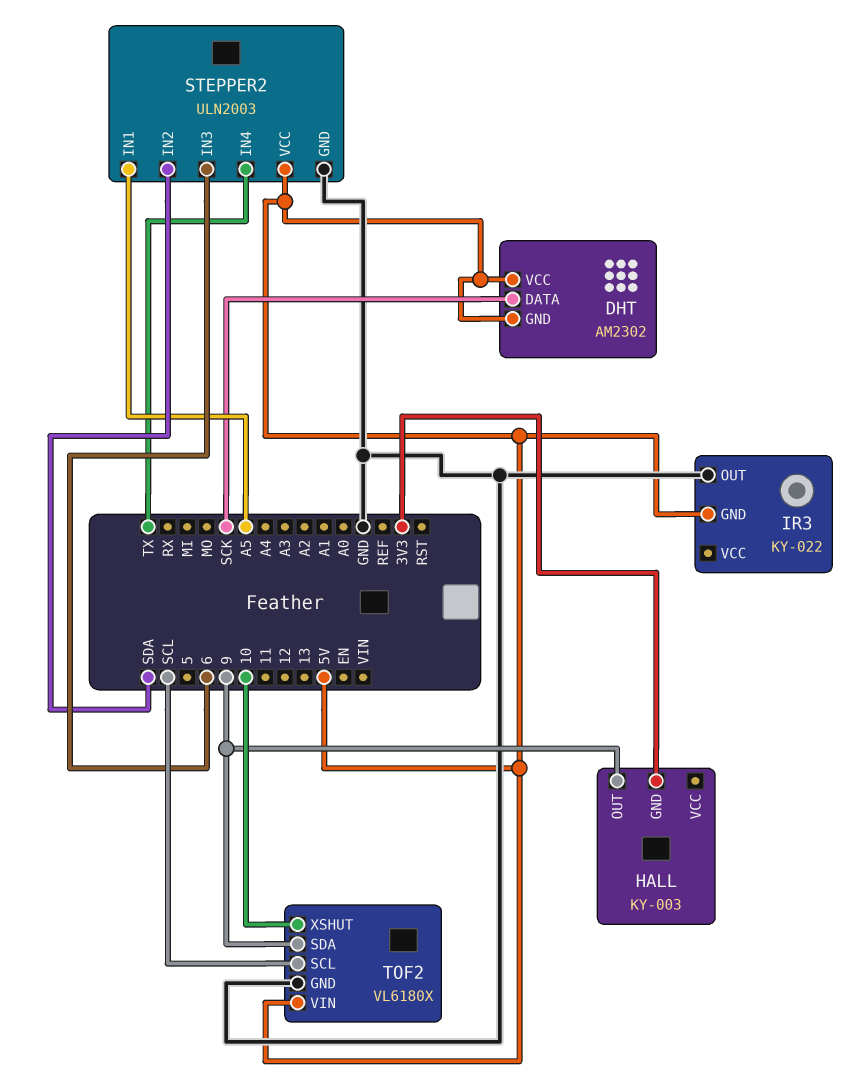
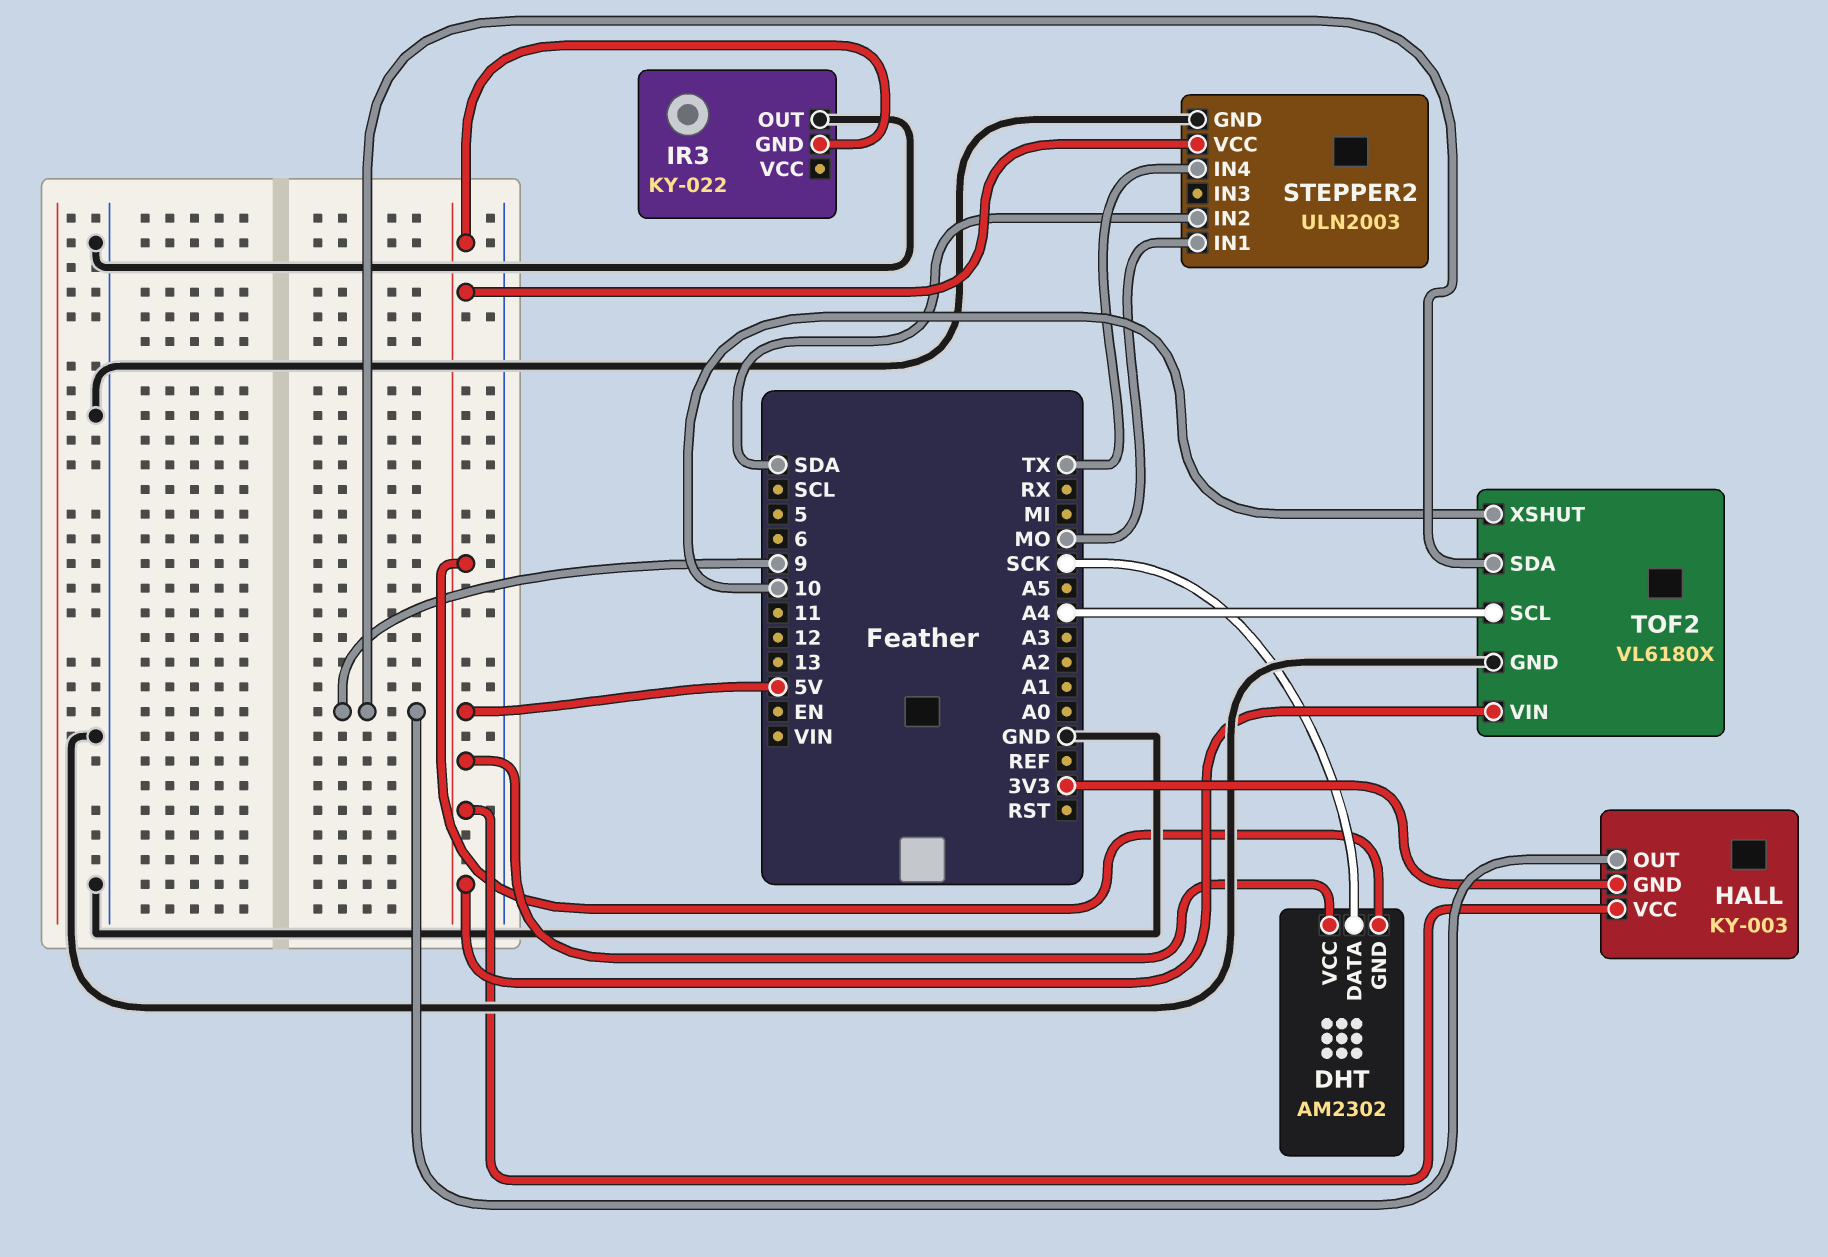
HALL pin VCC: none -> 5V
STEPPER2 pin IN1: A5 -> MO
STEPPER2 pin IN3: 6 -> none
TOF2 pin SCL: SCL -> A4

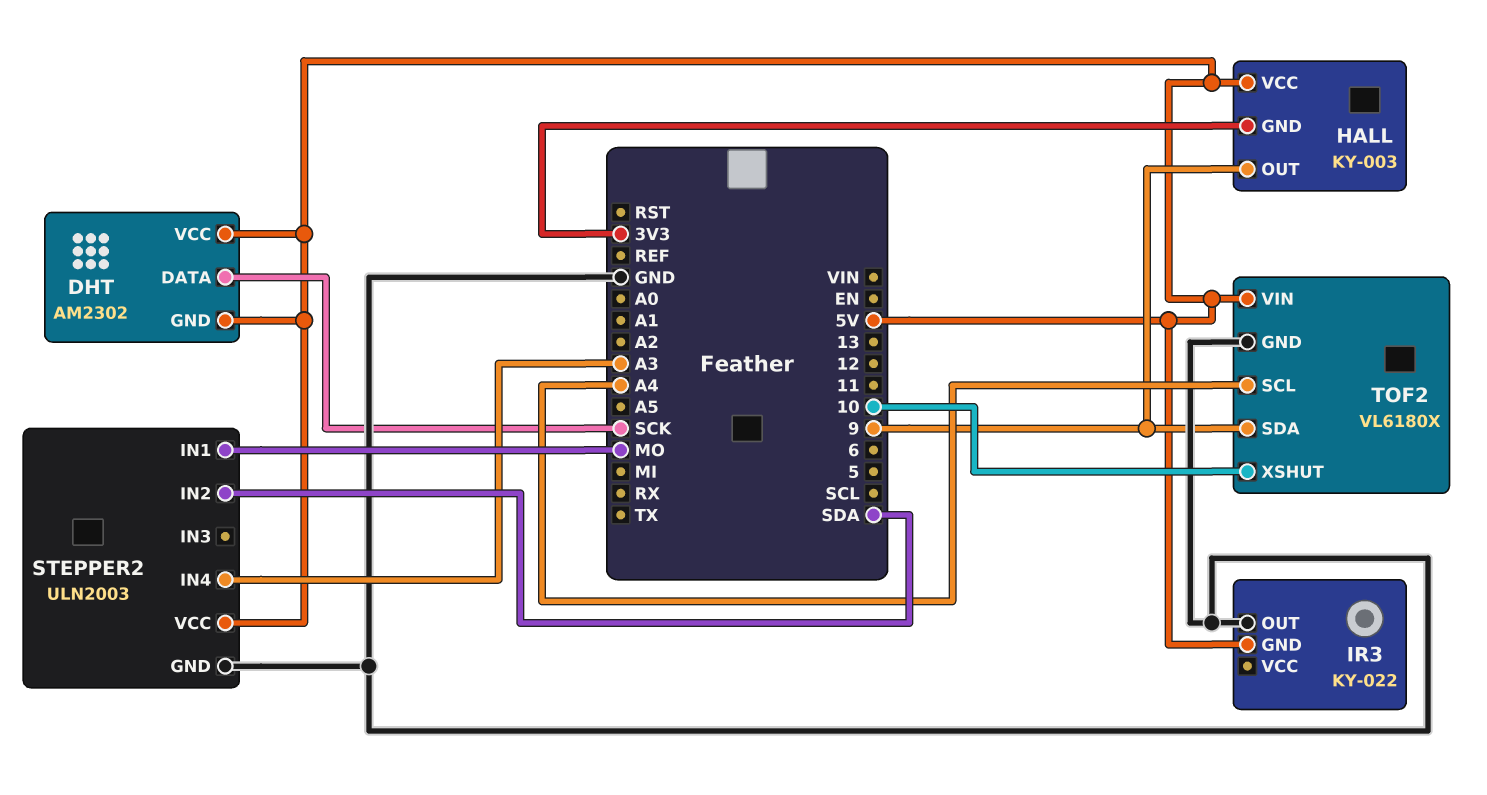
STEPPER2 pin IN4: TX -> A3

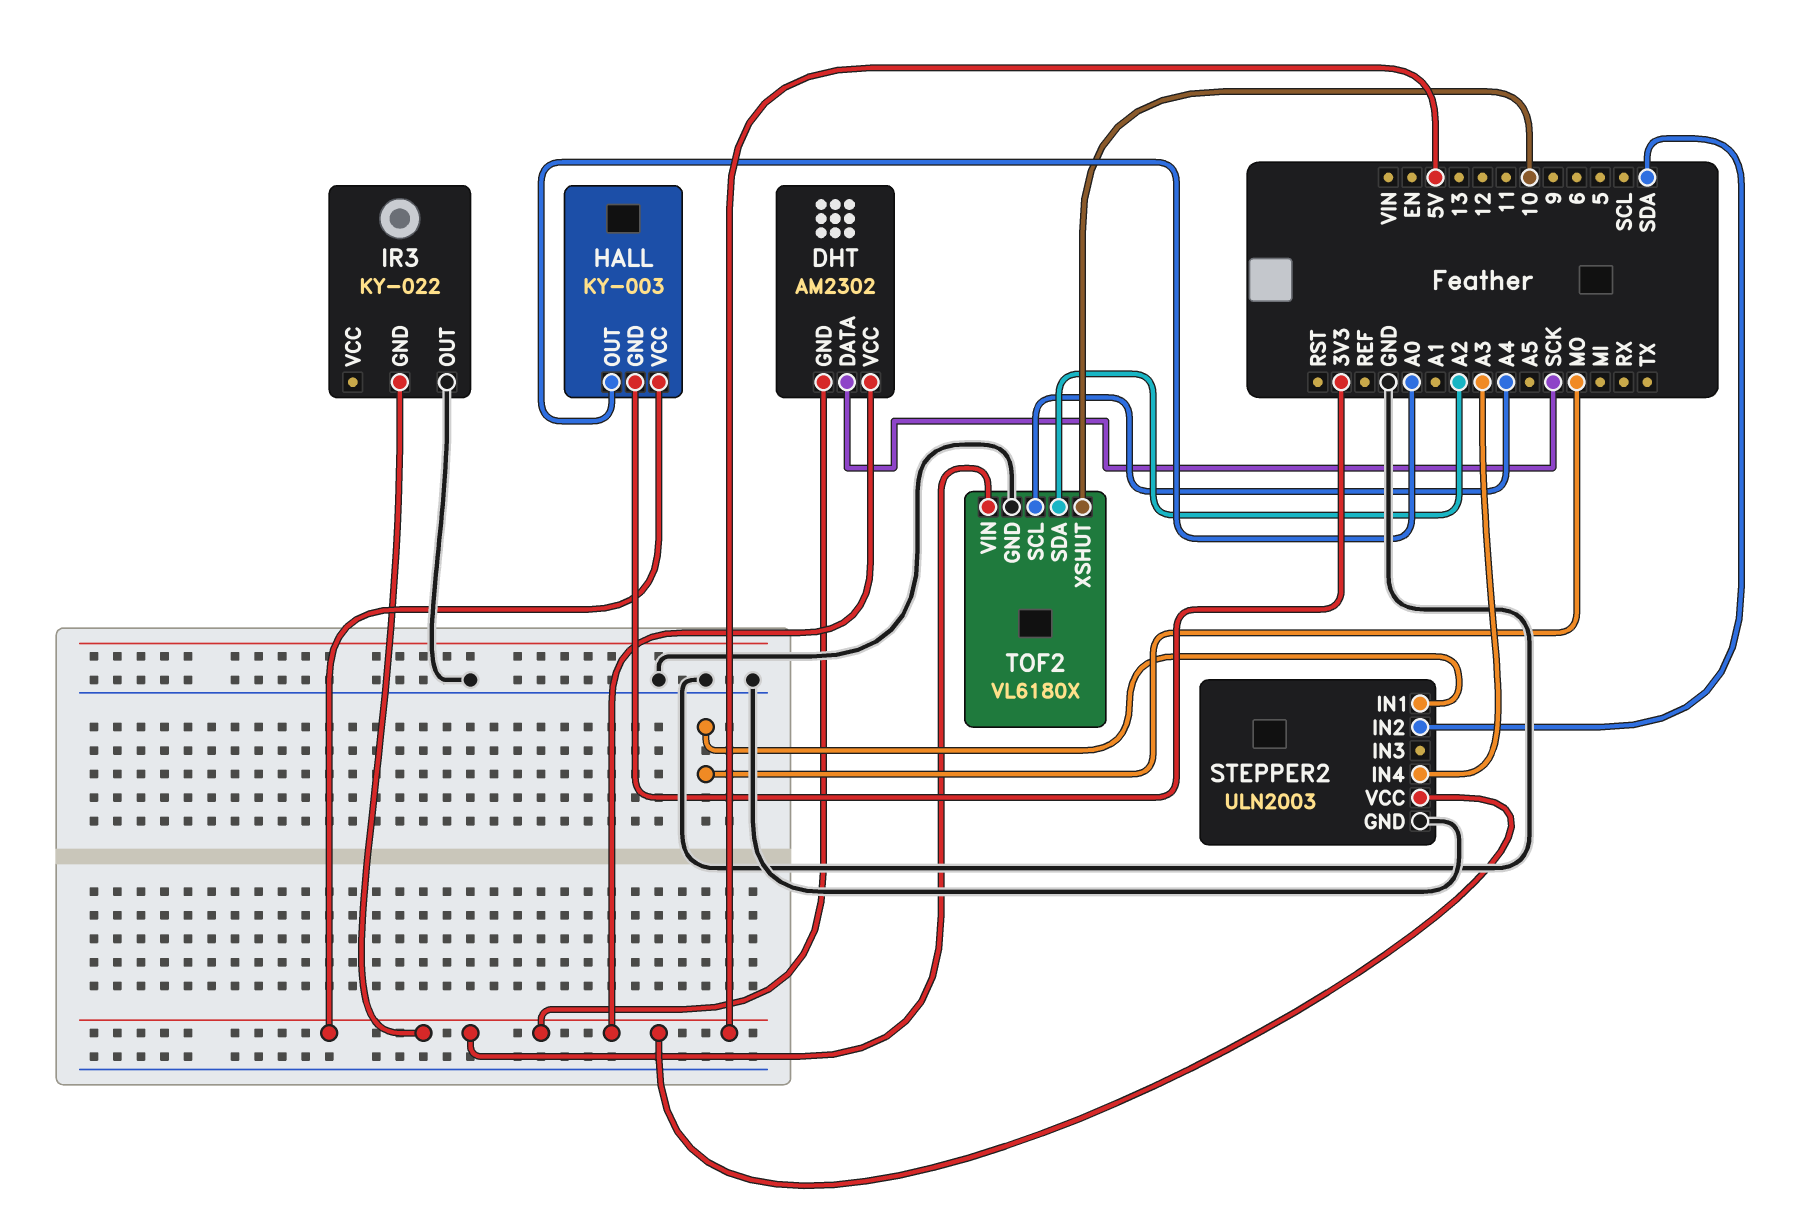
HALL pin OUT: 9 -> A0
TOF2 pin SDA: 9 -> A2

